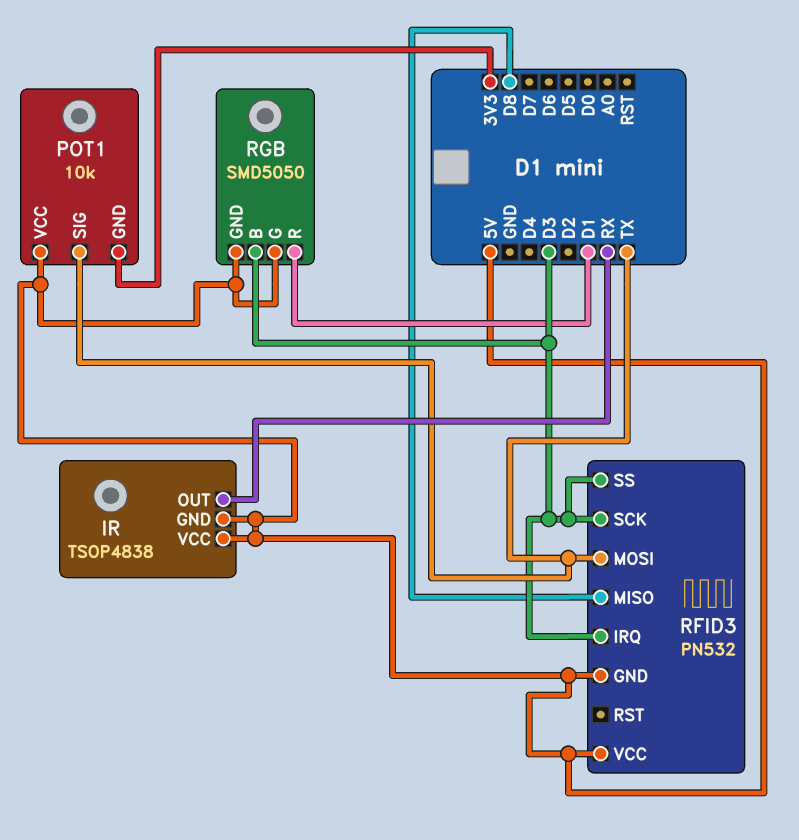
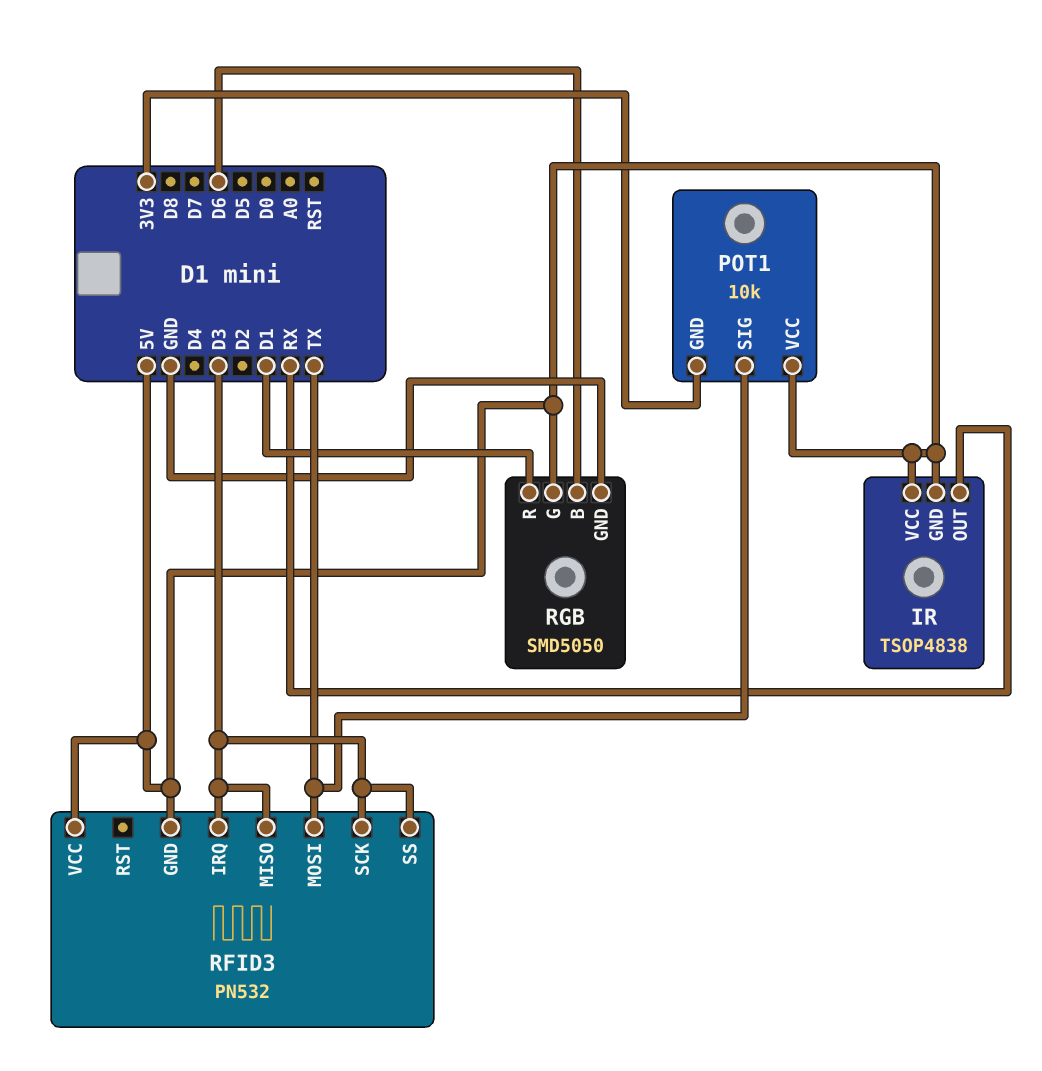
RFID3 pin MISO: D8 -> D3
RGB pin B: D3 -> D6
RGB pin GND: 5V -> GND

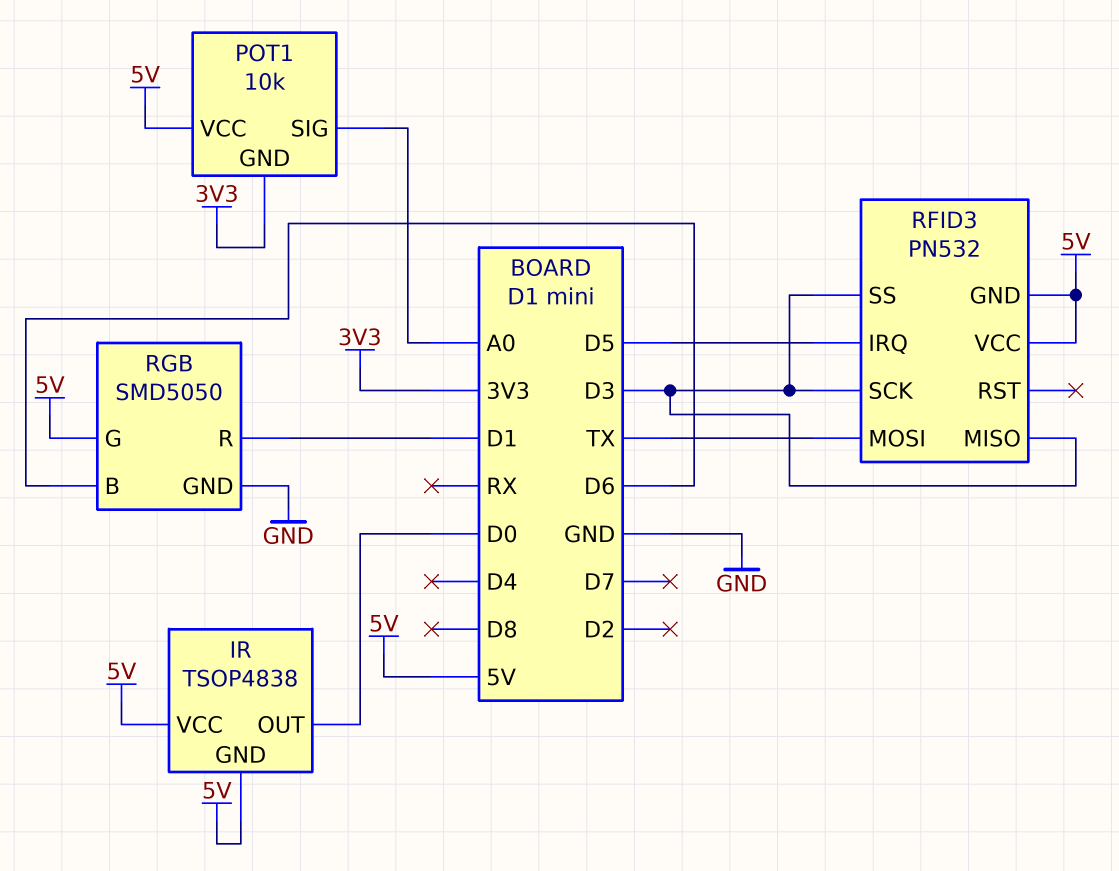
IR pin OUT: RX -> D0
POT1 pin SIG: TX -> A0
RFID3 pin IRQ: D3 -> D5

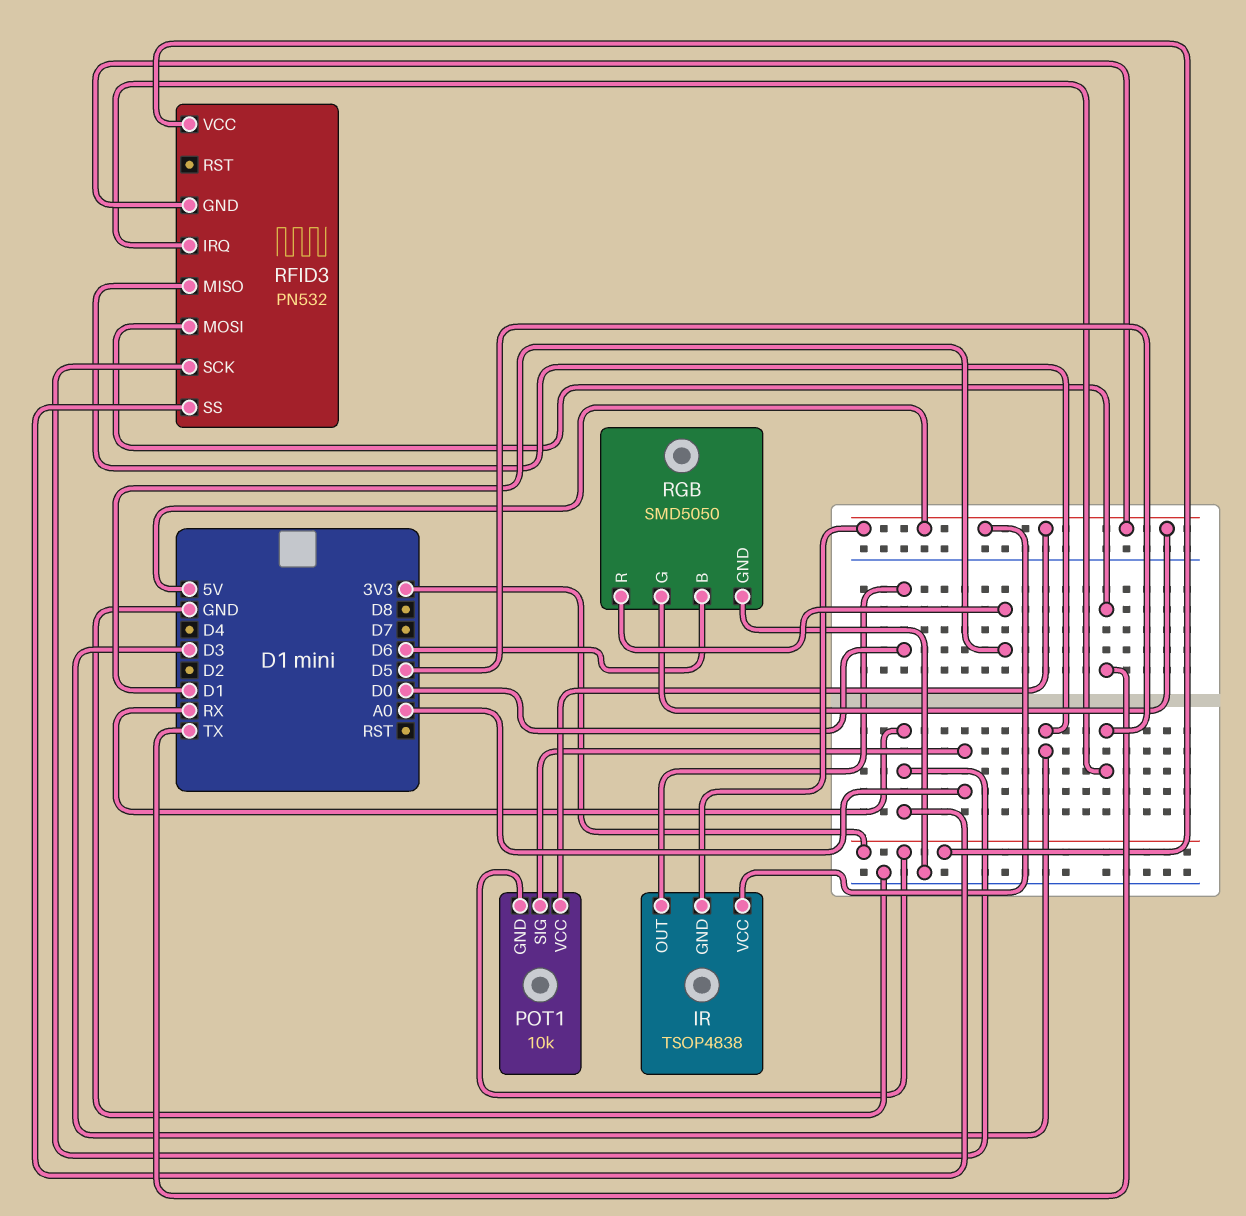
RFID3 pin SCK: D3 -> RX
RFID3 pin SS: D3 -> RX
RFID3 pin VCC: 5V -> 3V3

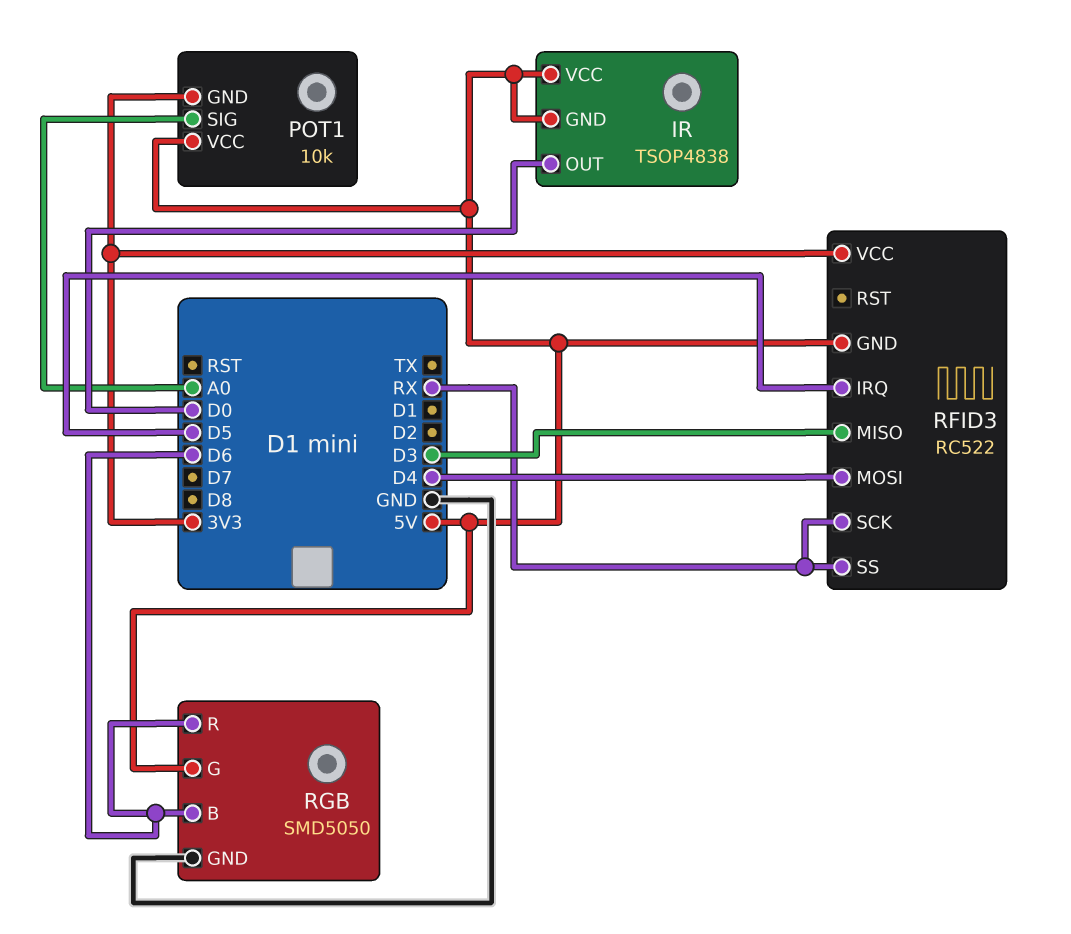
RFID3: PN532 -> RC522
RFID3 pin MOSI: TX -> D4
RGB pin R: D1 -> D6

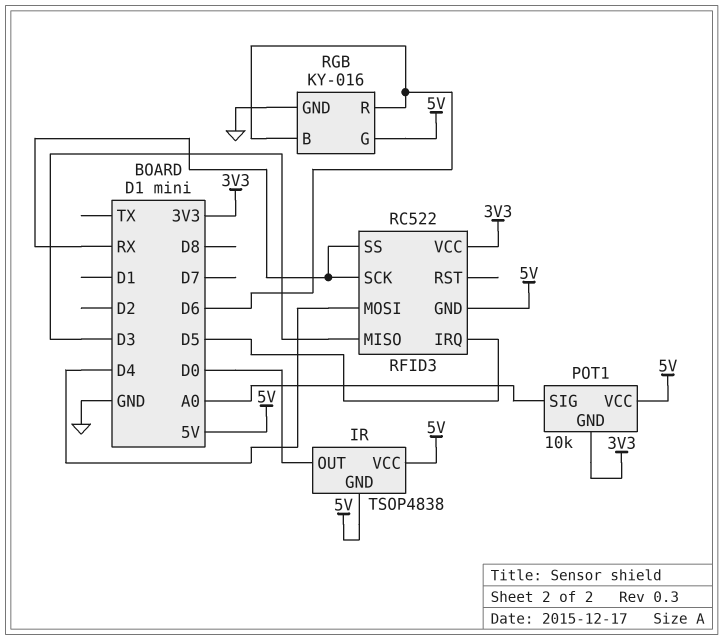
RGB: SMD5050 -> KY-016

